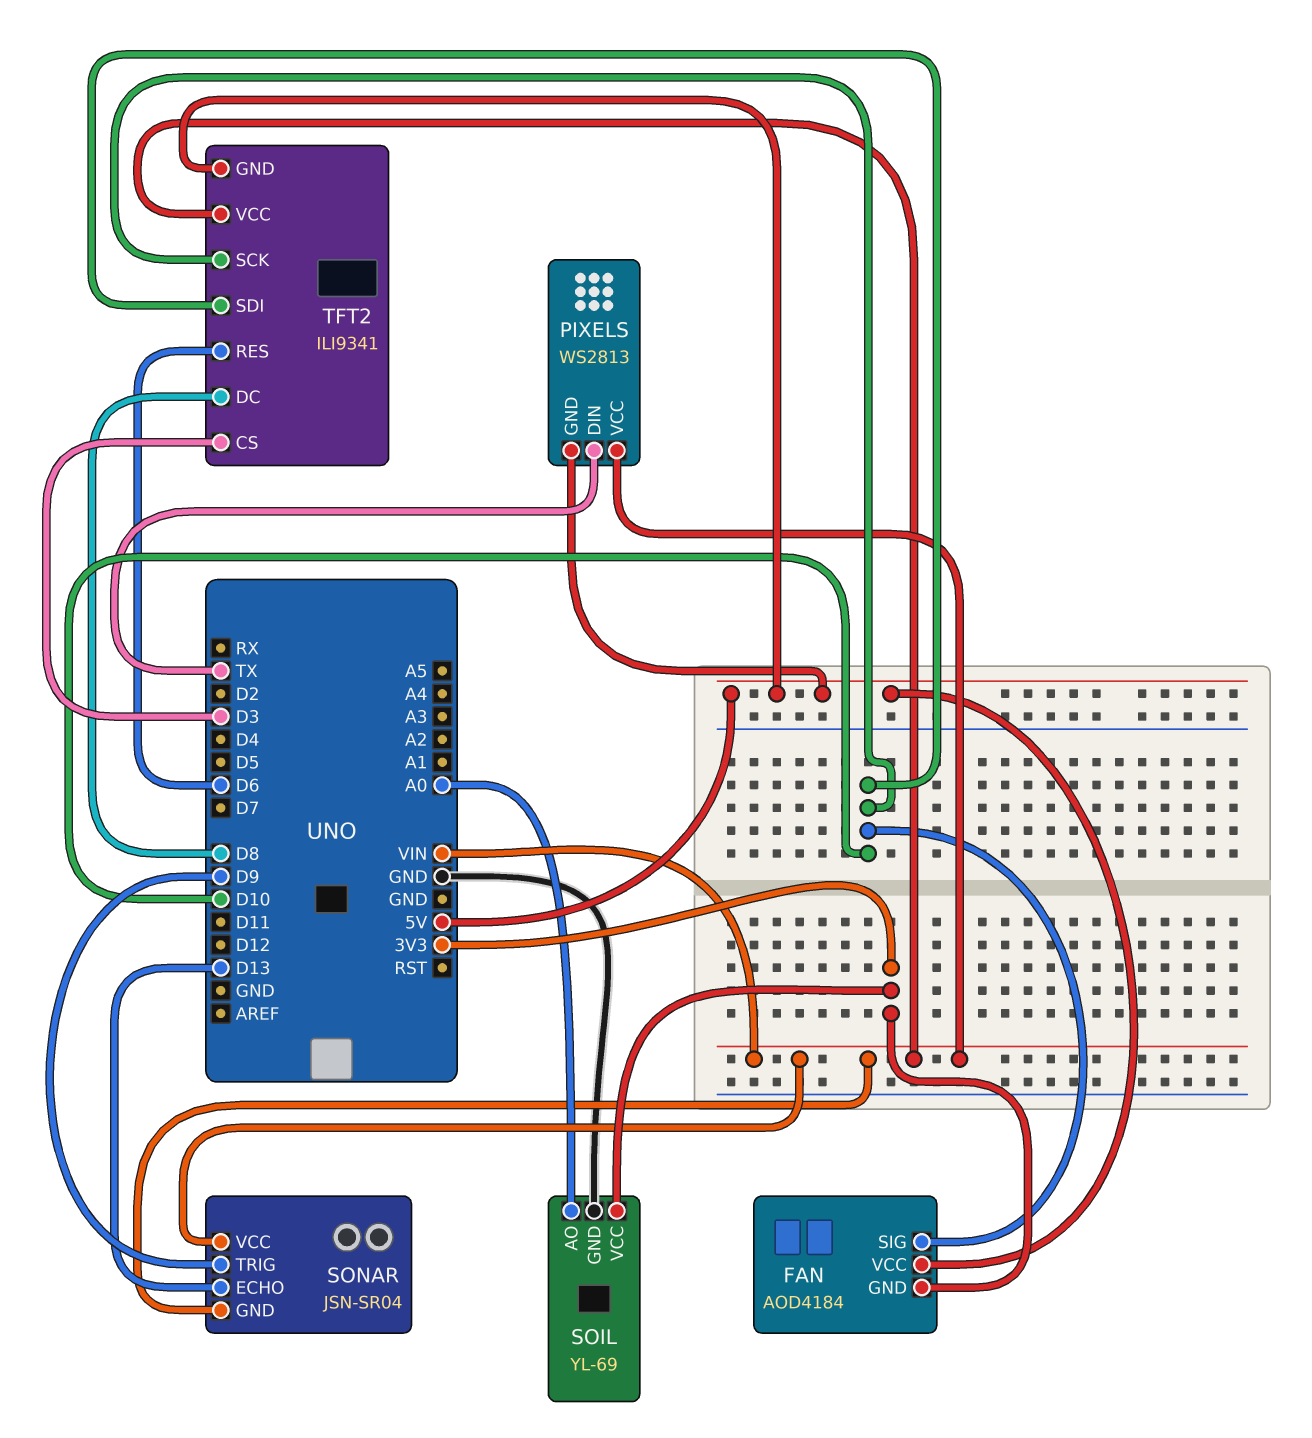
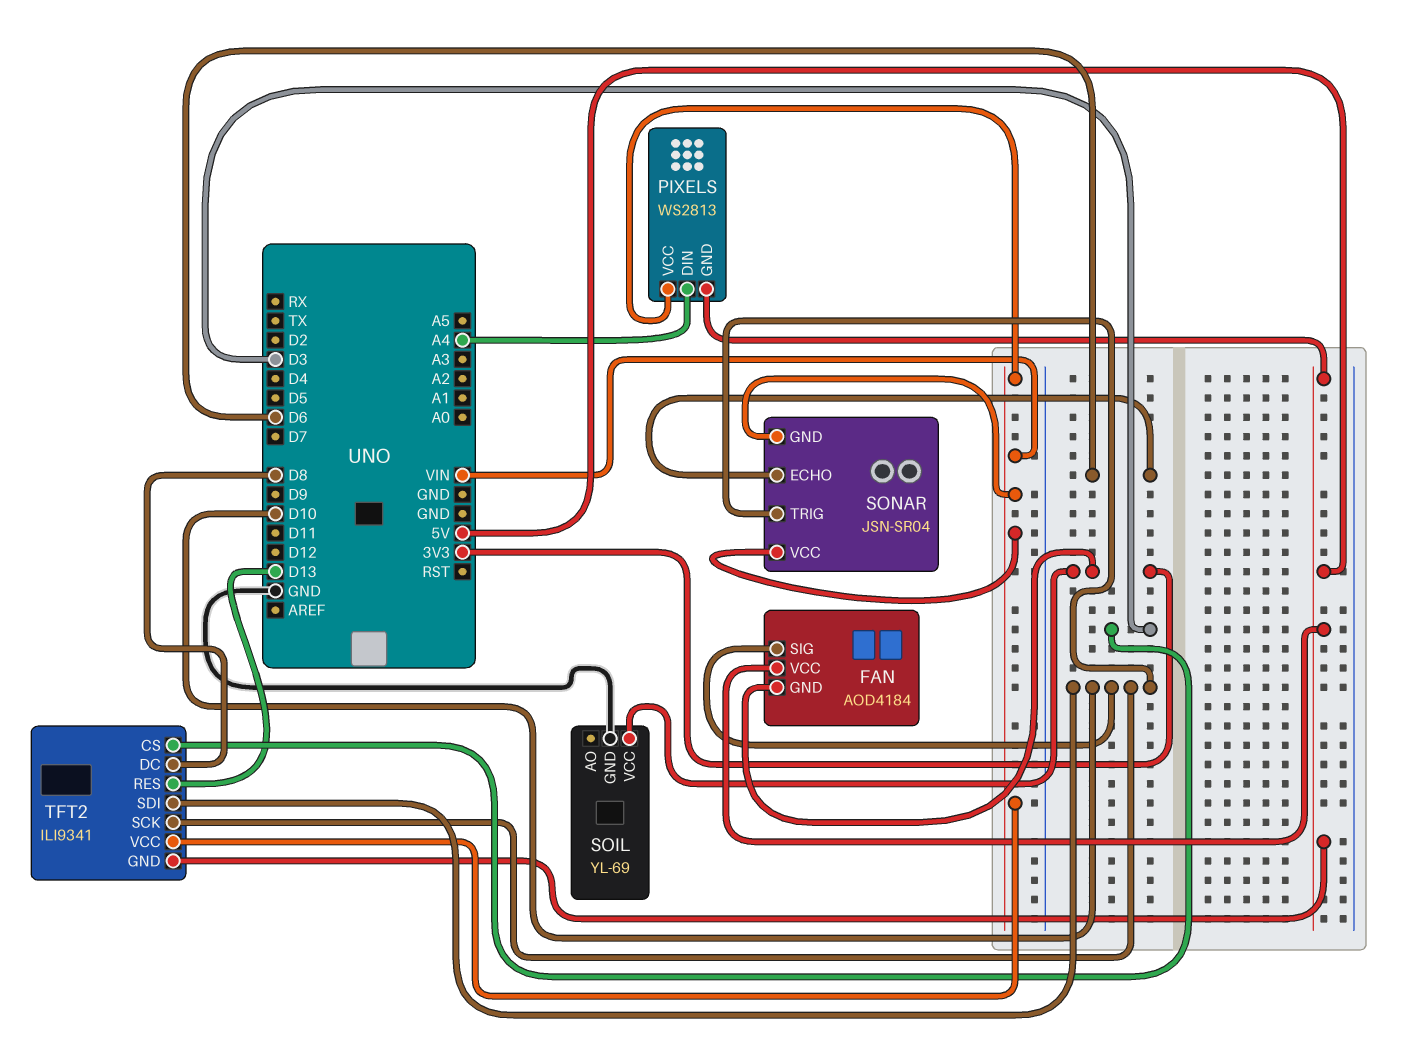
PIXELS pin DIN: TX -> A4
SOIL pin AO: A0 -> none
SONAR pin ECHO: D13 -> D6
SONAR pin TRIG: D9 -> D10
TFT2 pin RES: D6 -> D13

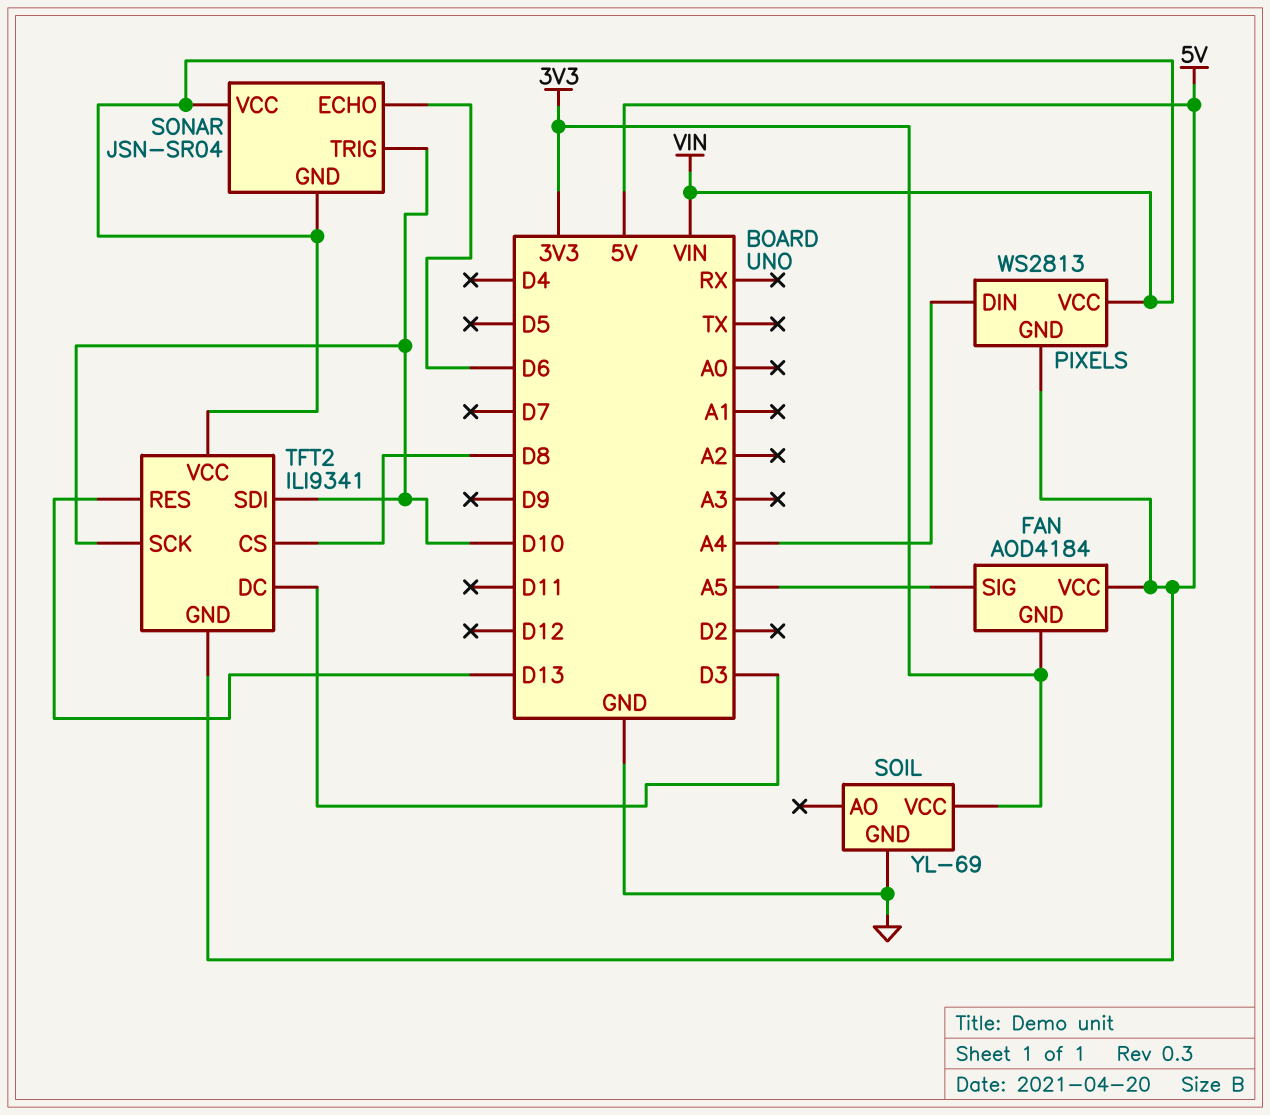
FAN pin SIG: D10 -> A5
TFT2 pin CS: D3 -> D8
TFT2 pin DC: D8 -> D3

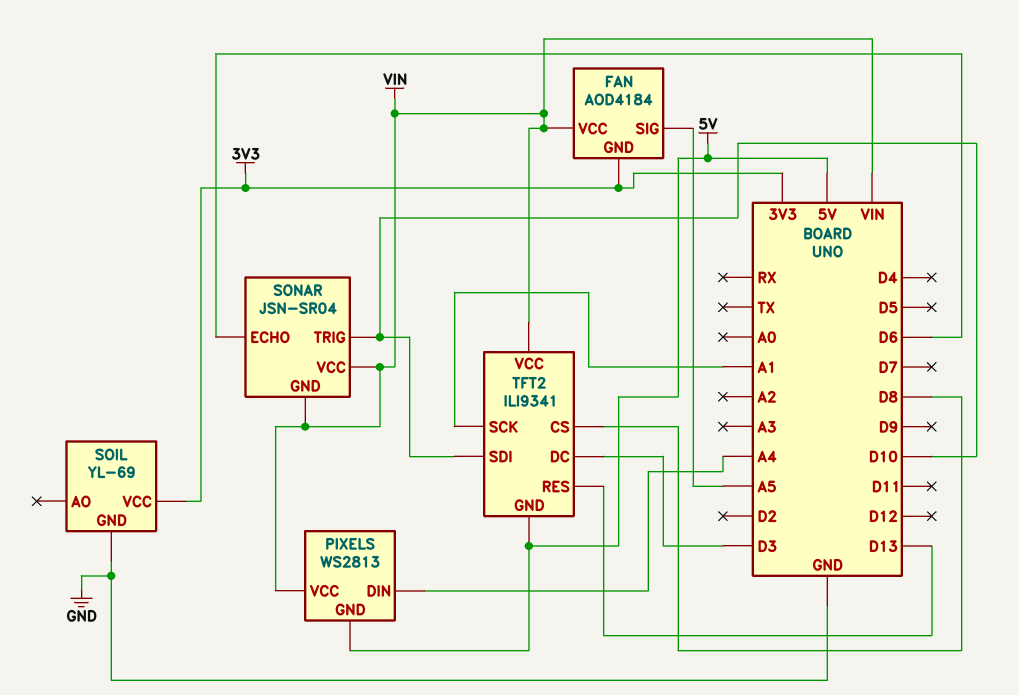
FAN pin VCC: 5V -> VIN
TFT2 pin SCK: D10 -> A1

